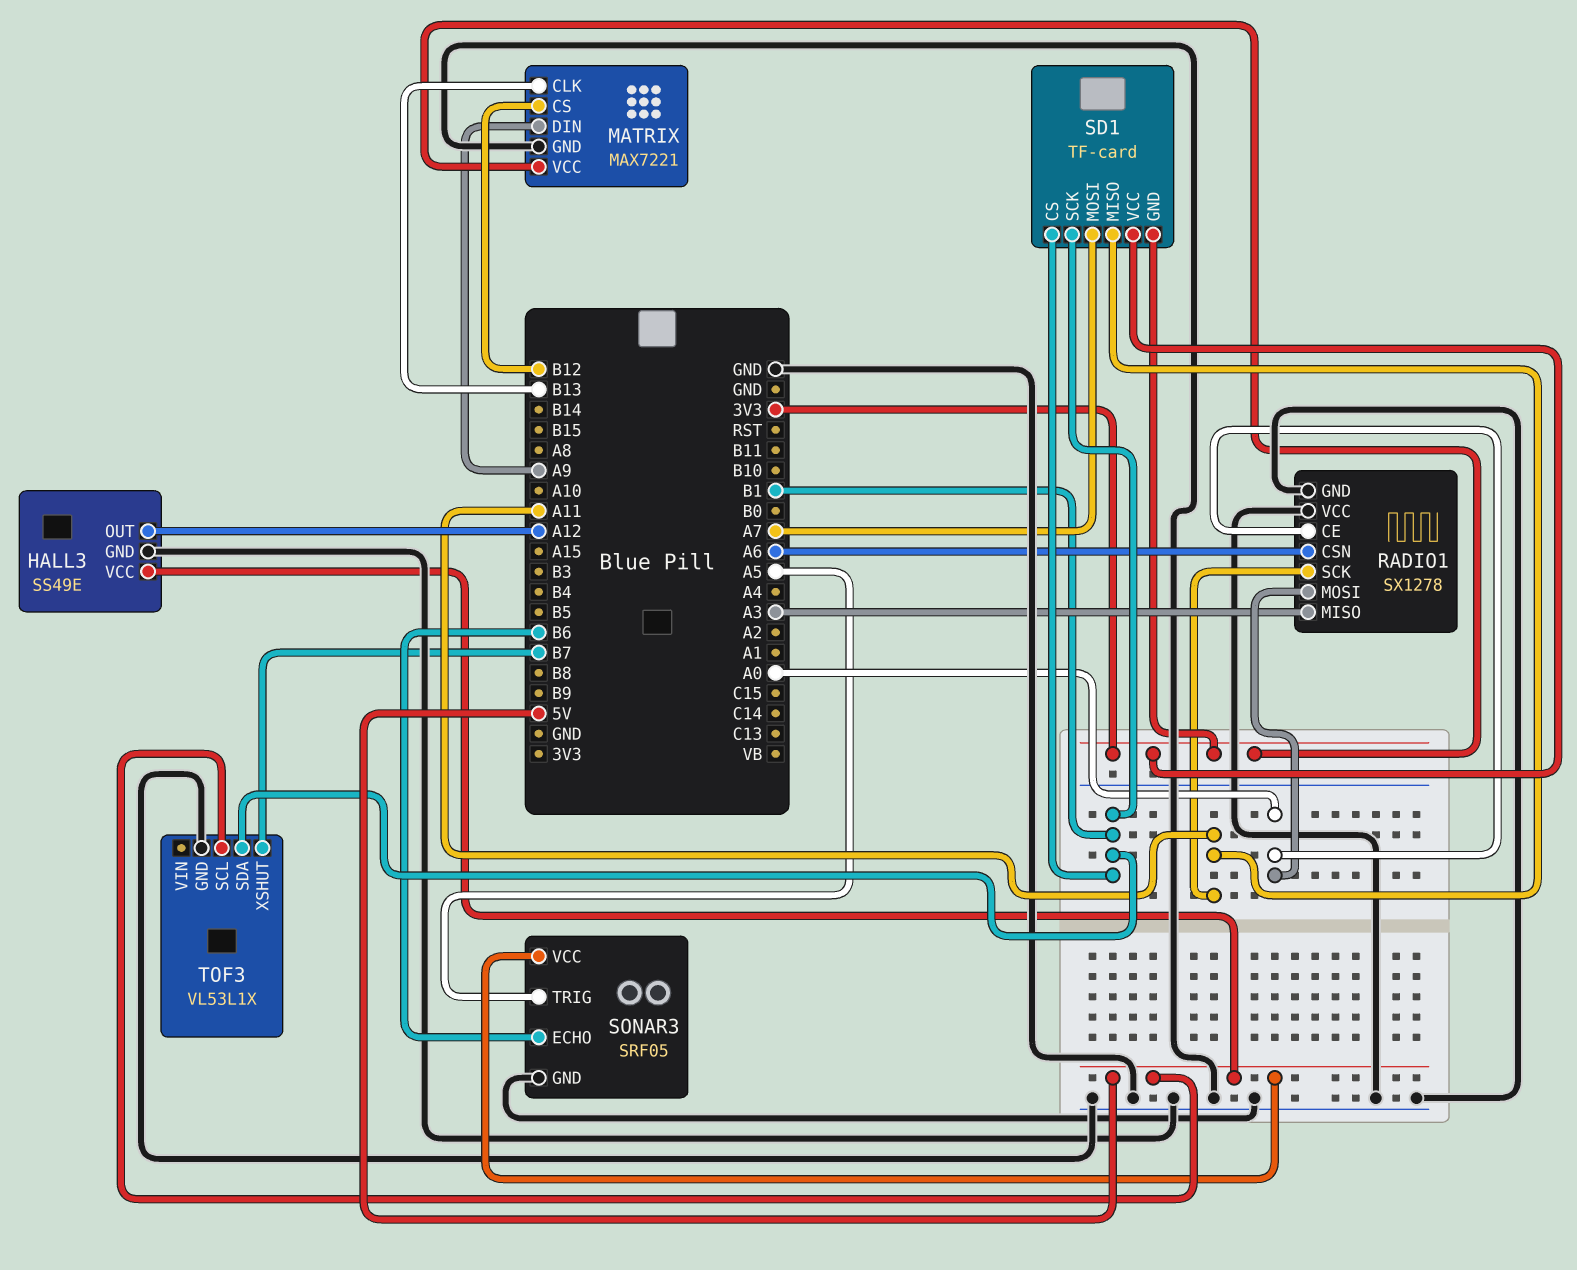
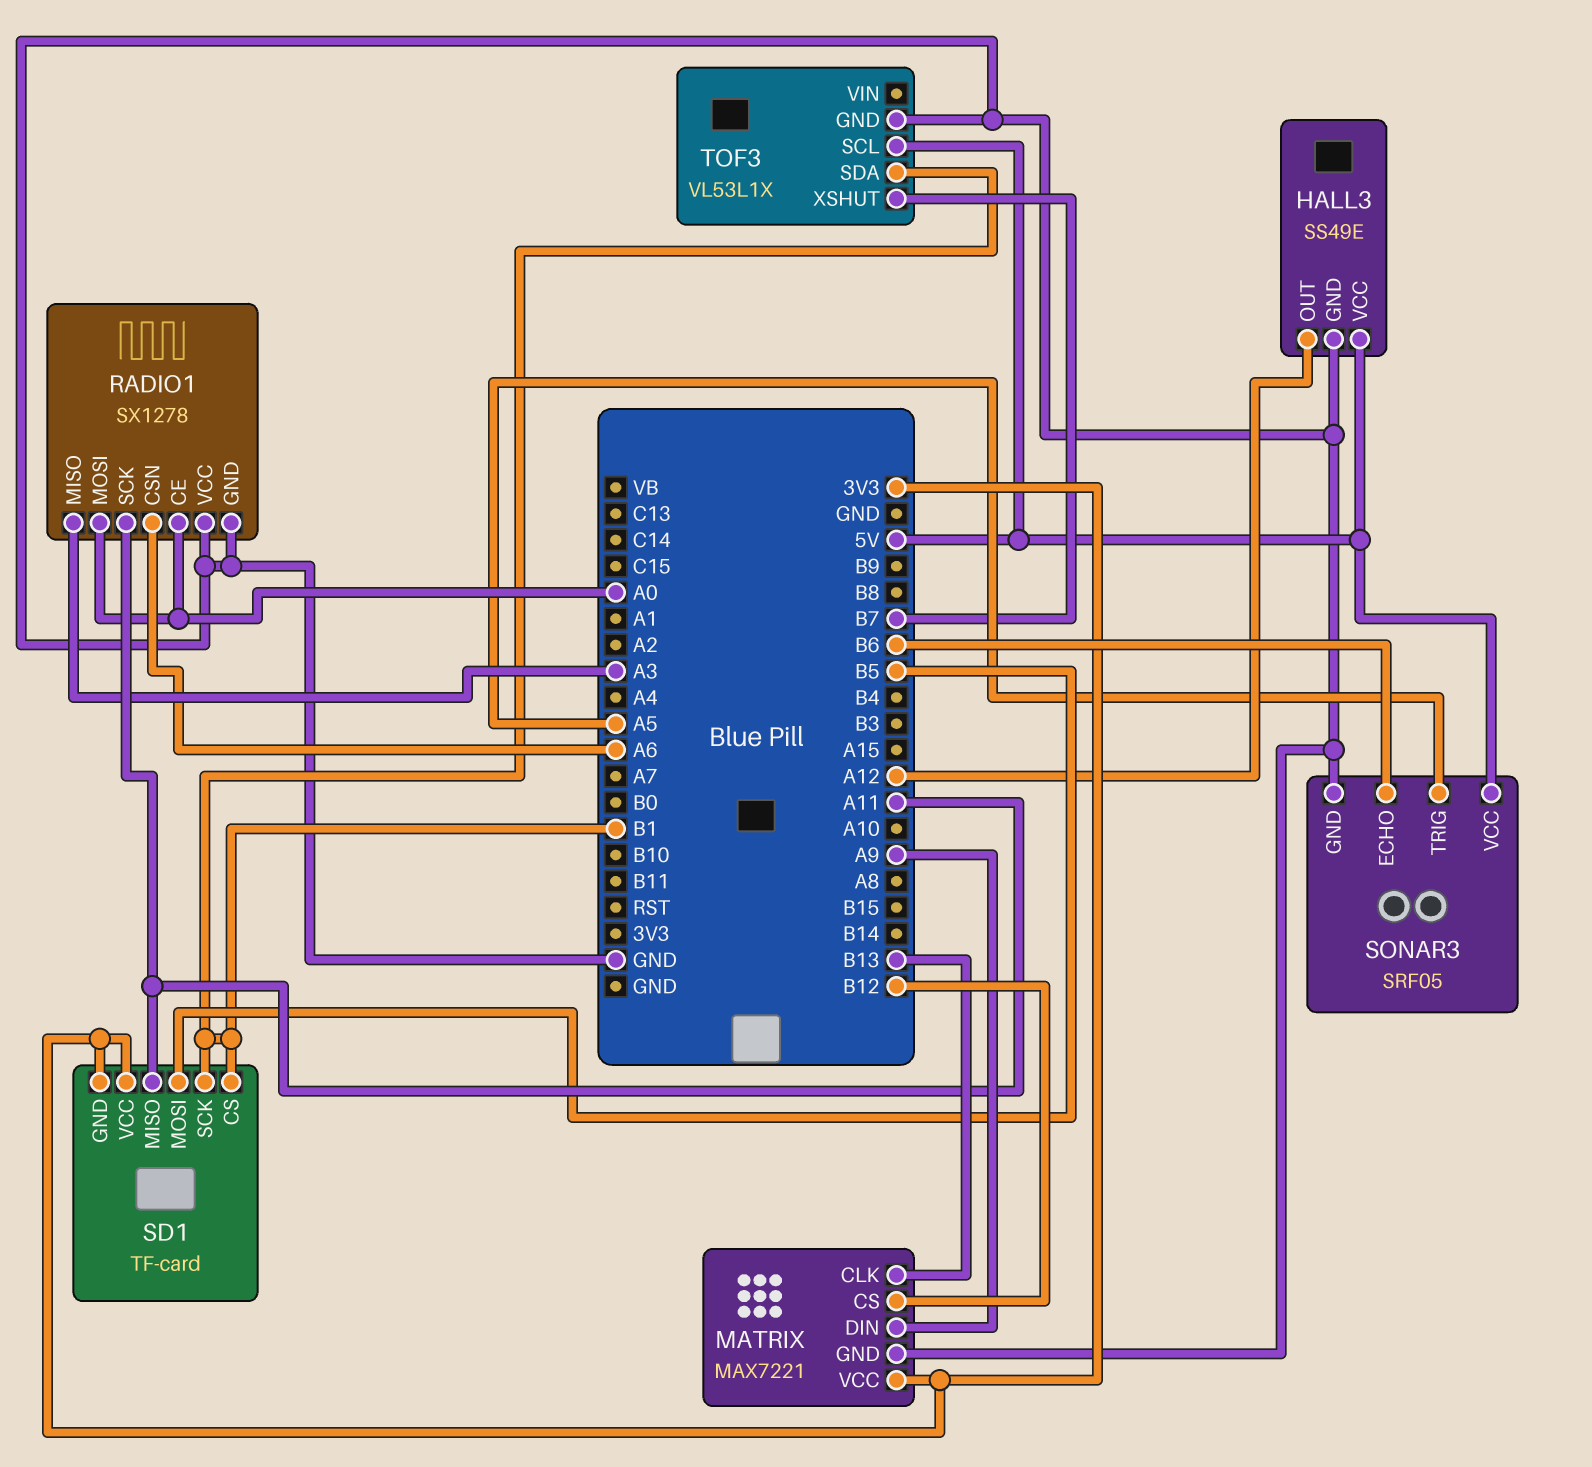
SD1 pin MOSI: A7 -> B5

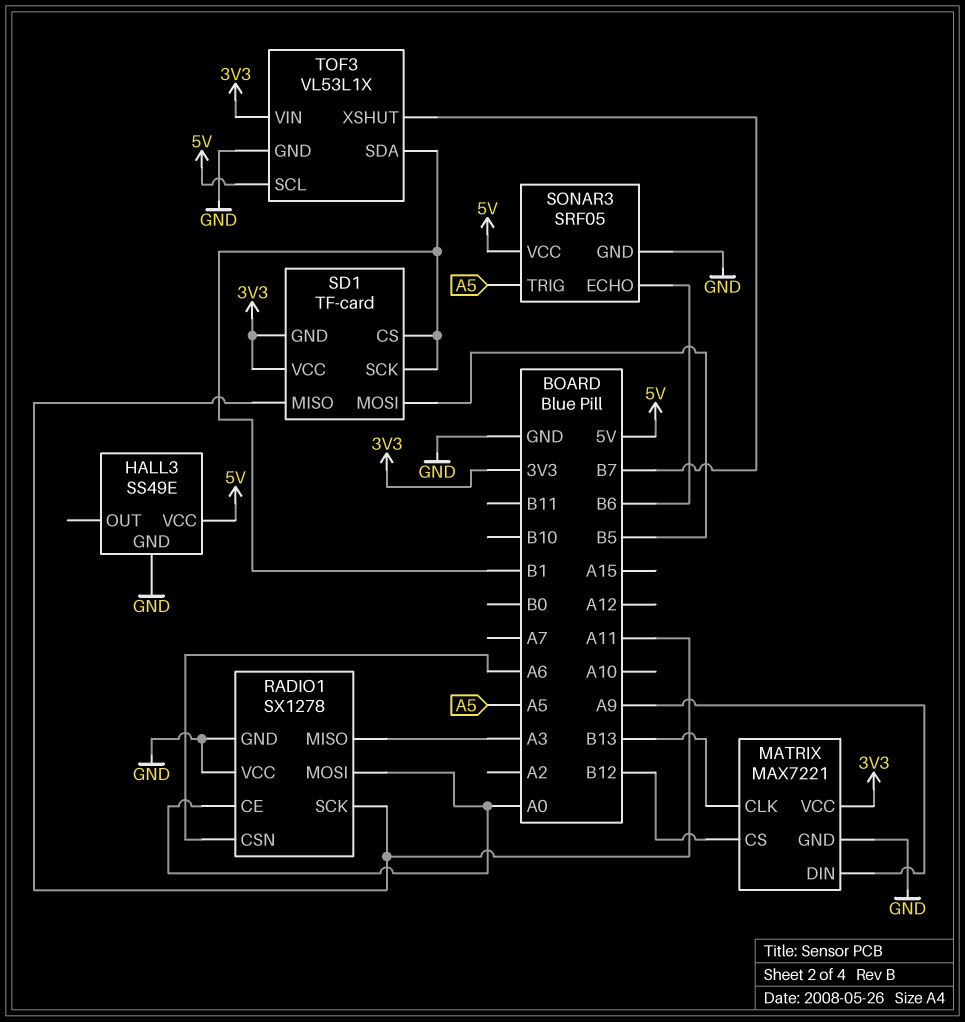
HALL3 pin OUT: A12 -> none
TOF3 pin VIN: none -> 3V3

